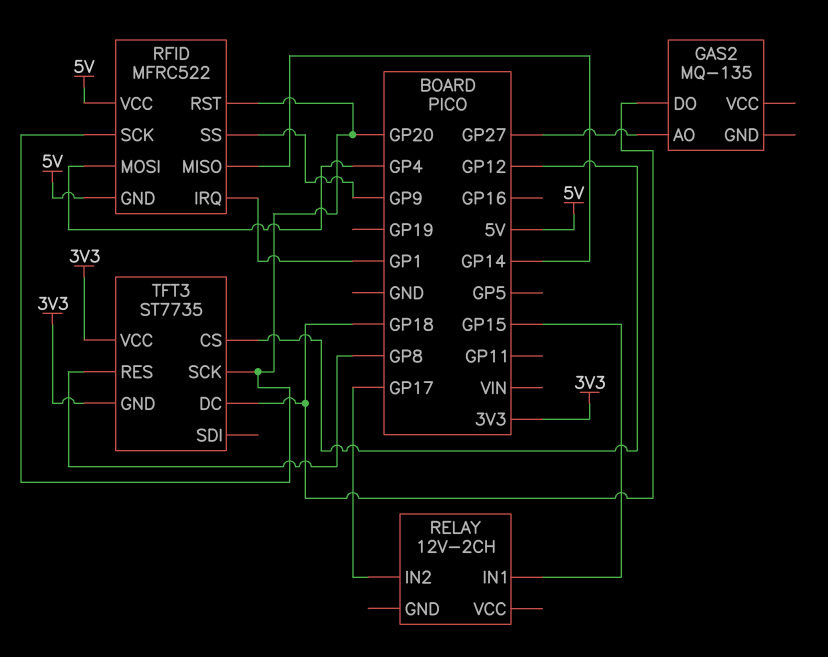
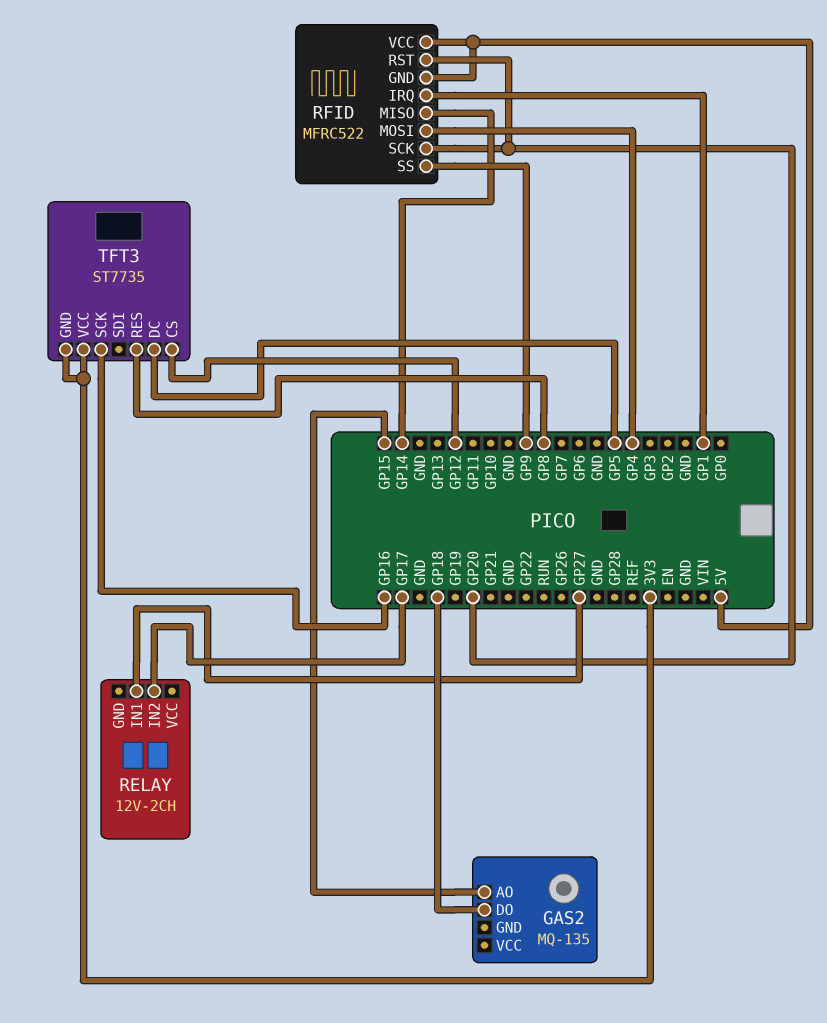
GAS2 pin AO: GP27 -> GP15
RELAY pin IN1: GP15 -> GP27
TFT3 pin DC: GP18 -> GP5
TFT3 pin SCK: GP20 -> GP16

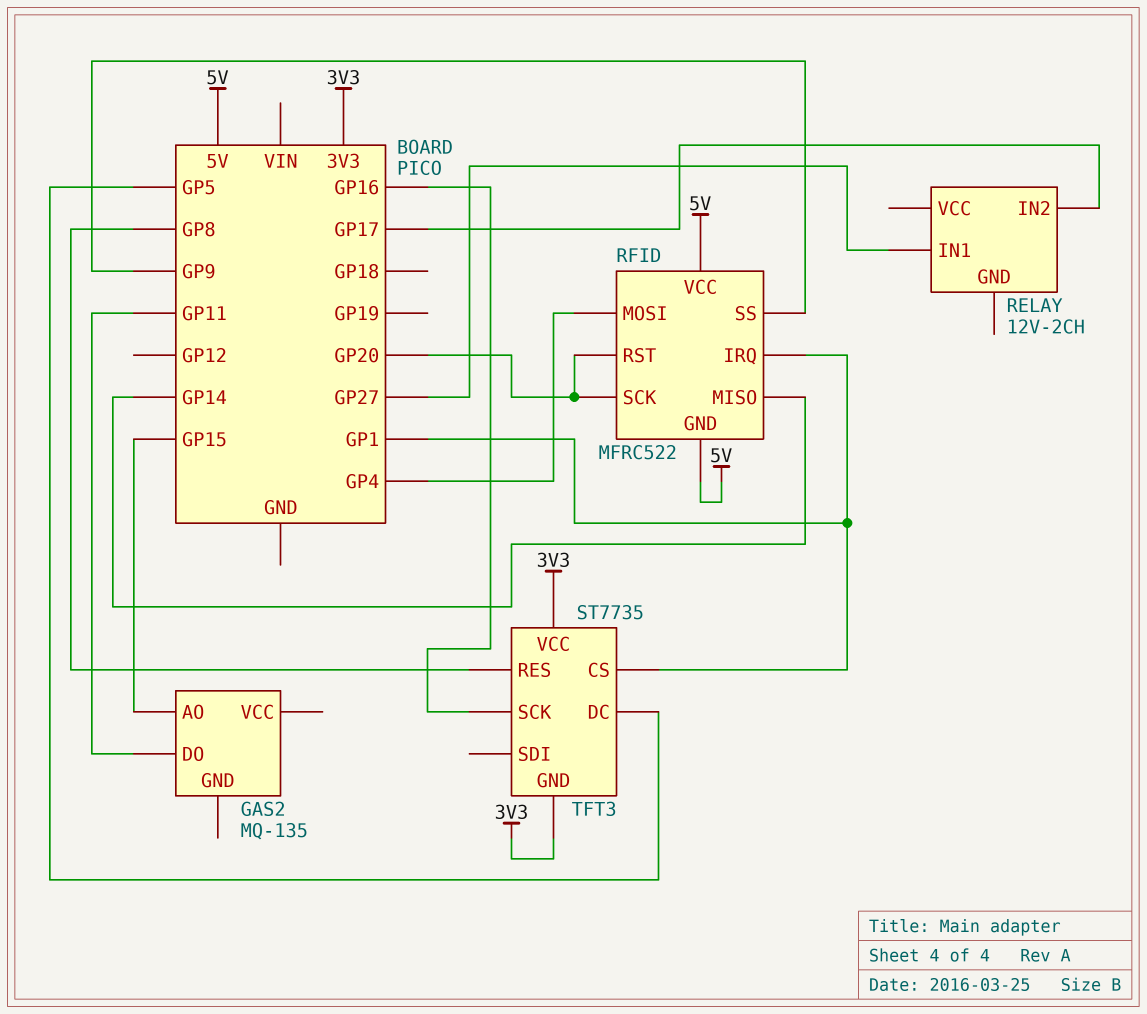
GAS2 pin DO: GP18 -> GP11
TFT3 pin CS: GP12 -> GP1

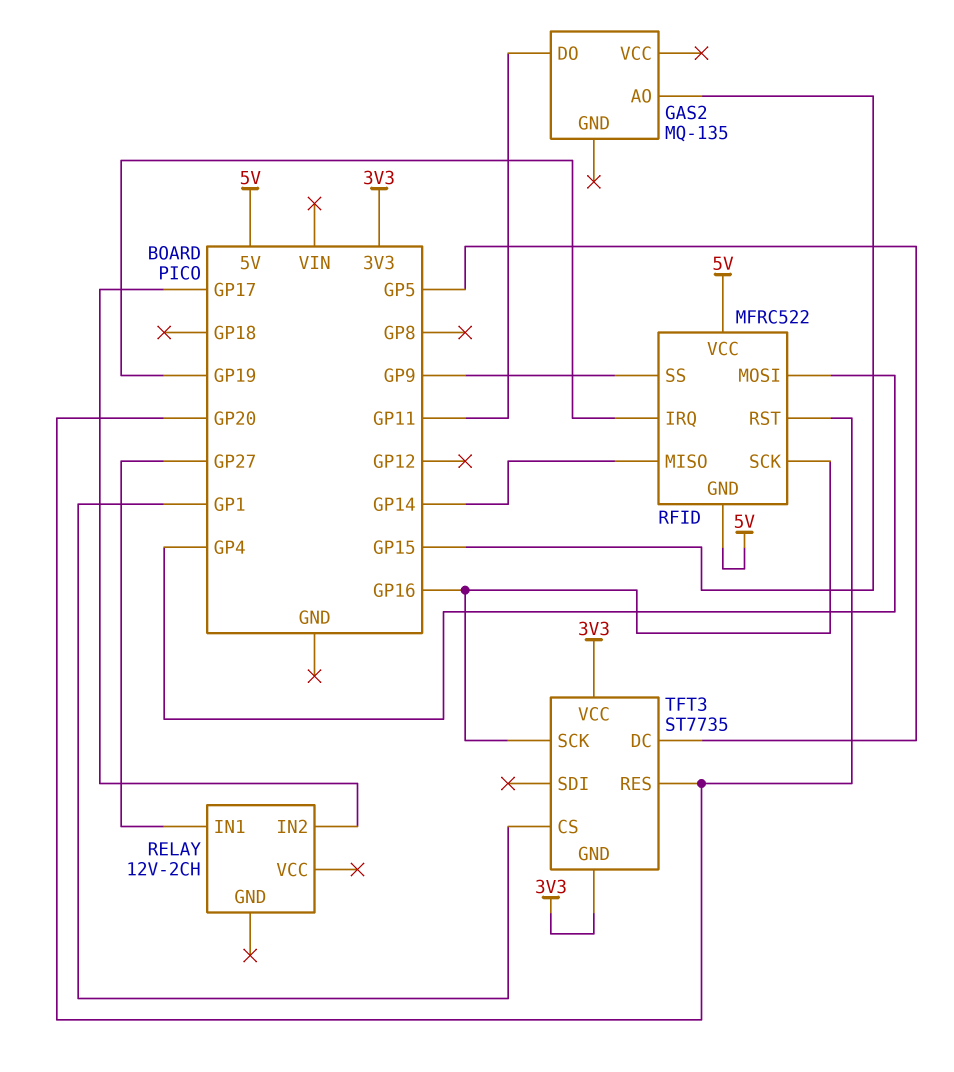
RFID pin IRQ: GP1 -> GP19
RFID pin SCK: GP20 -> GP16
TFT3 pin RES: GP8 -> GP20

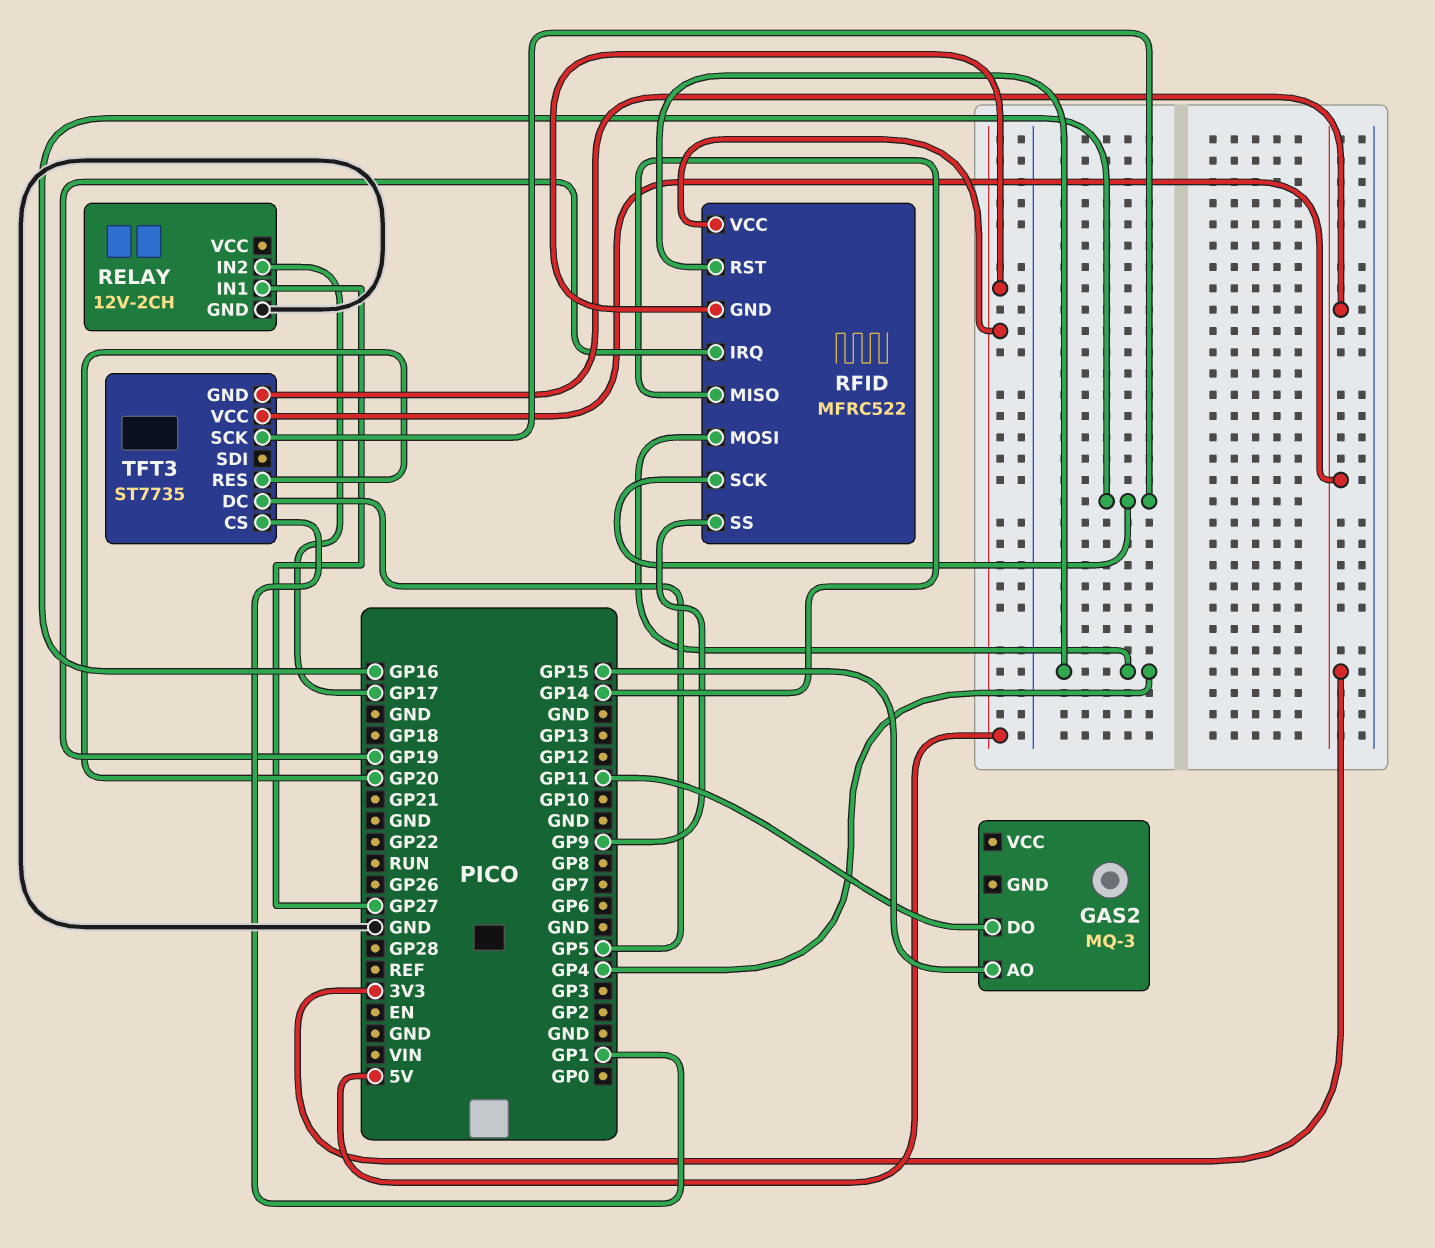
GAS2: MQ-135 -> MQ-3
RELAY pin GND: none -> GND
RFID pin RST: GP20 -> GP4

